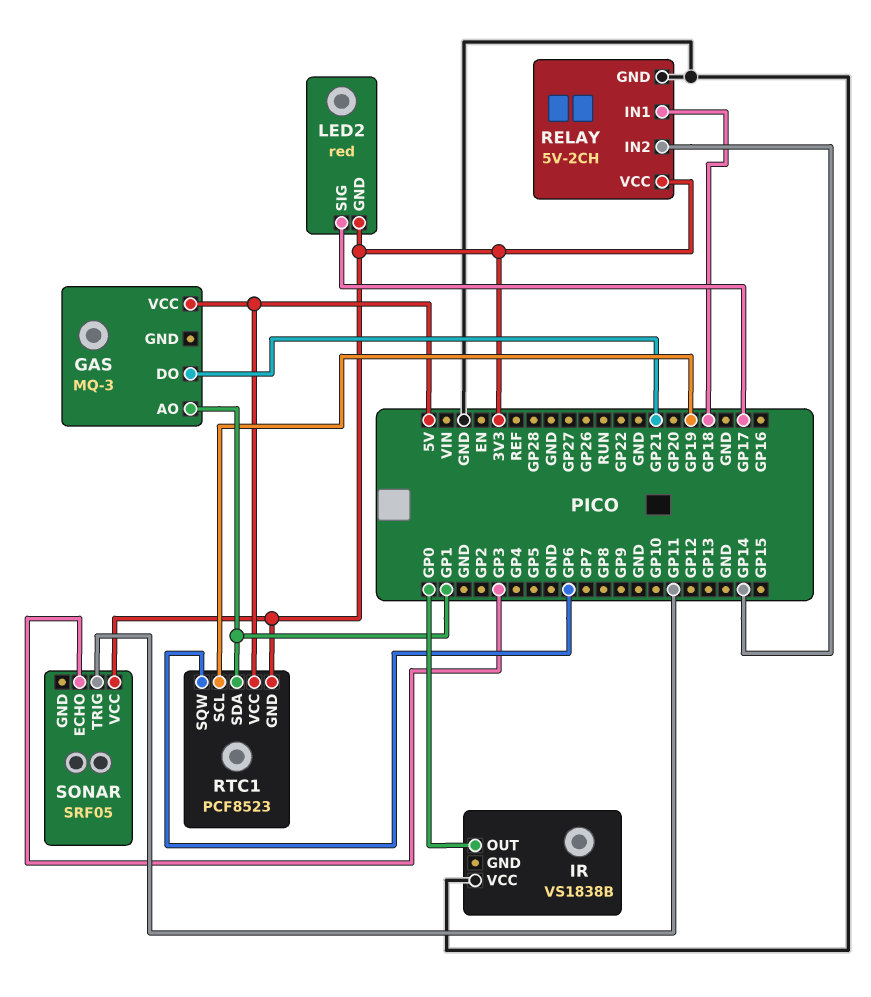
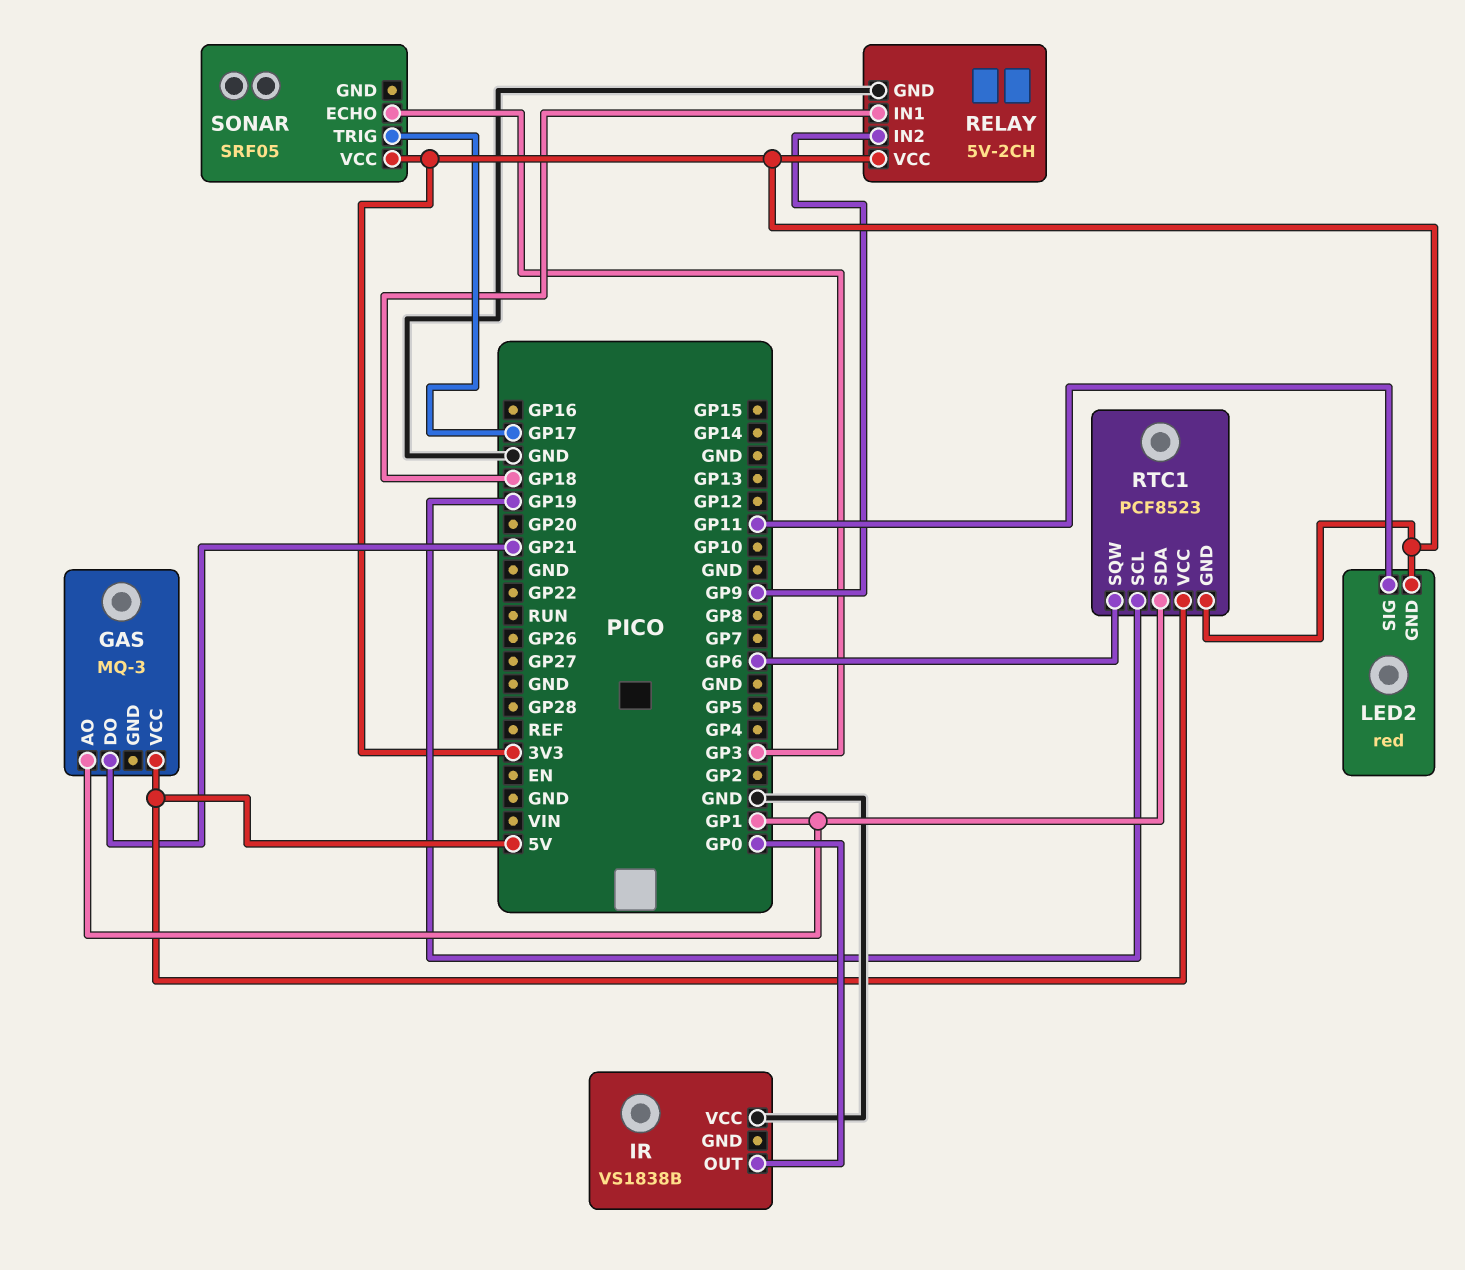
LED2 pin SIG: GP17 -> GP11
RELAY pin IN2: GP14 -> GP9
SONAR pin TRIG: GP11 -> GP17

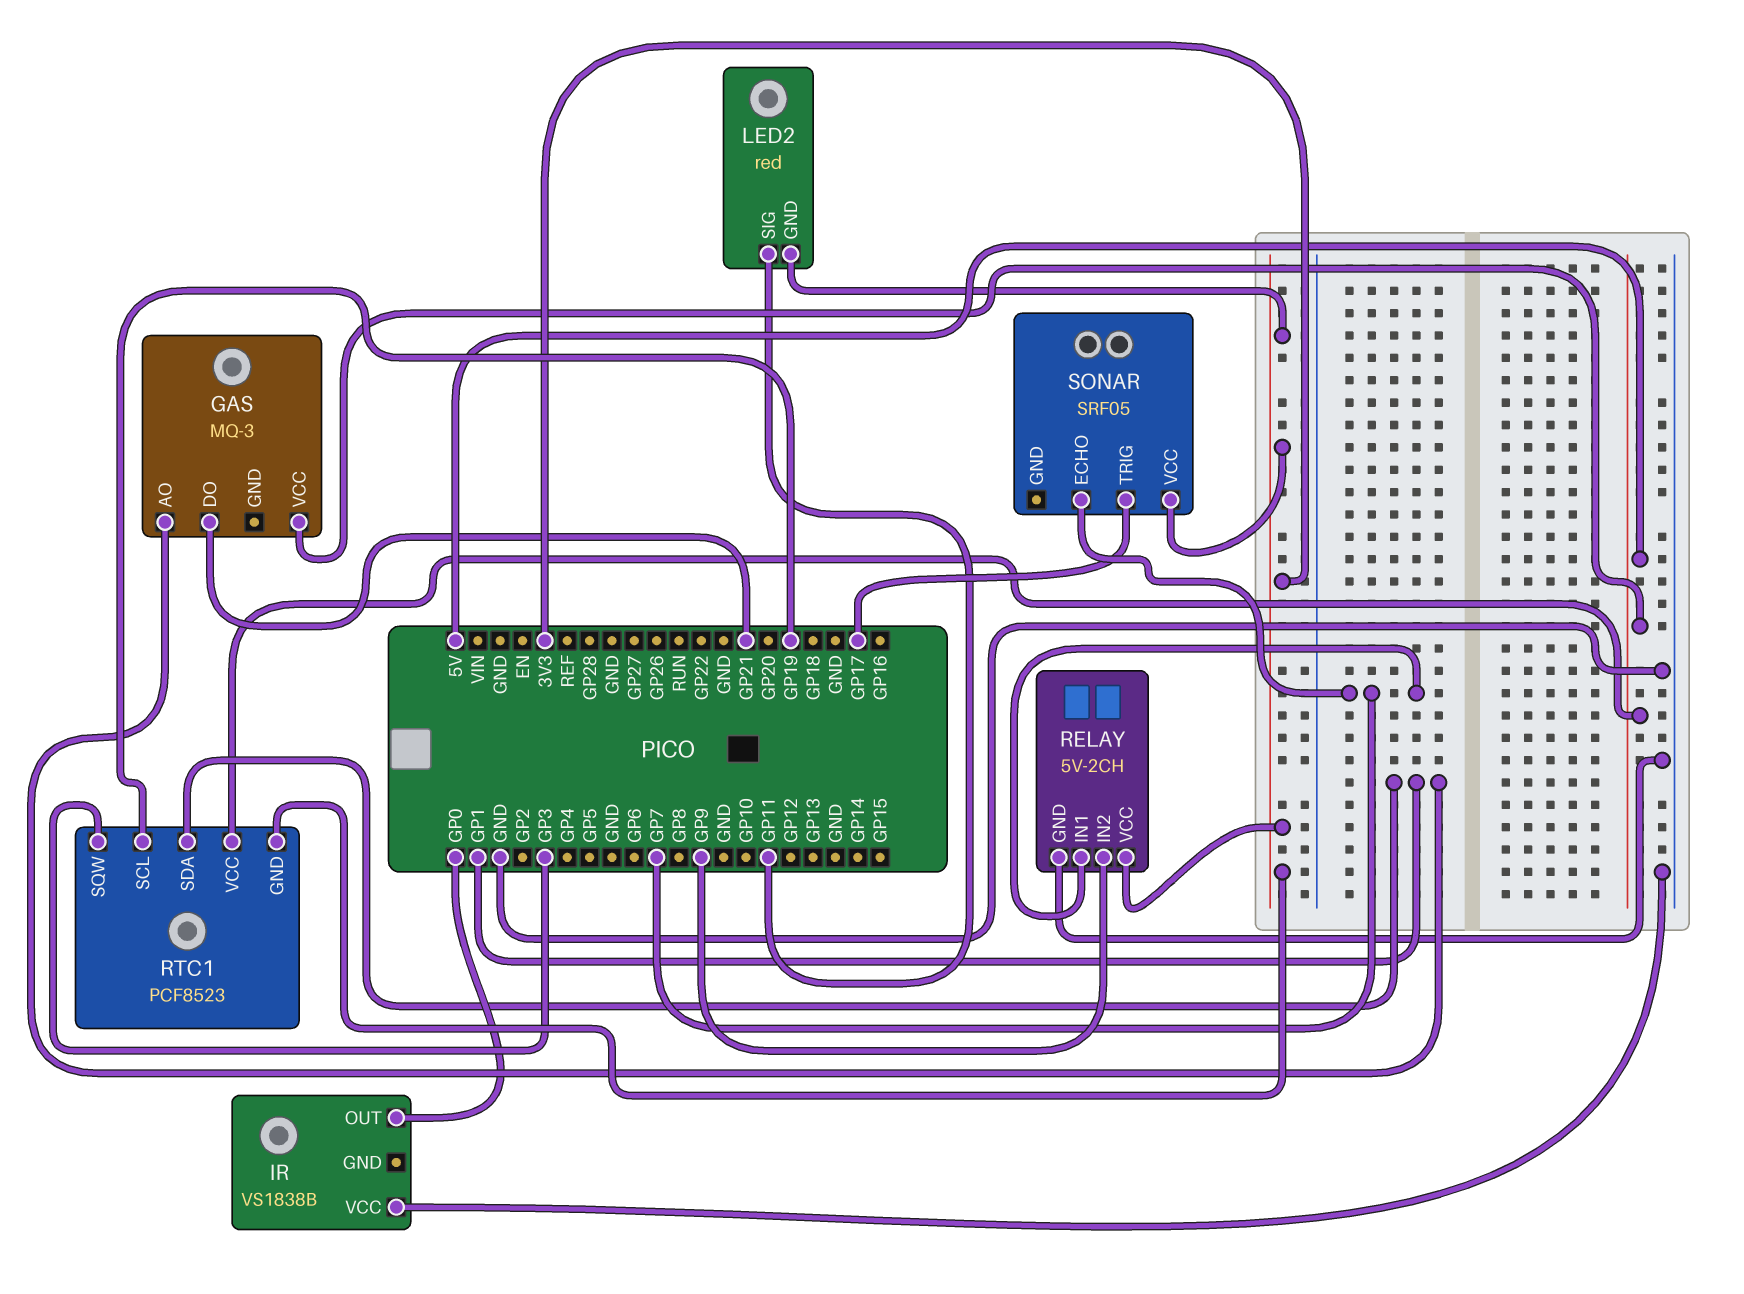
RELAY pin IN1: GP18 -> GP7
RTC1 pin SQW: GP6 -> GP3
SONAR pin ECHO: GP3 -> GP7

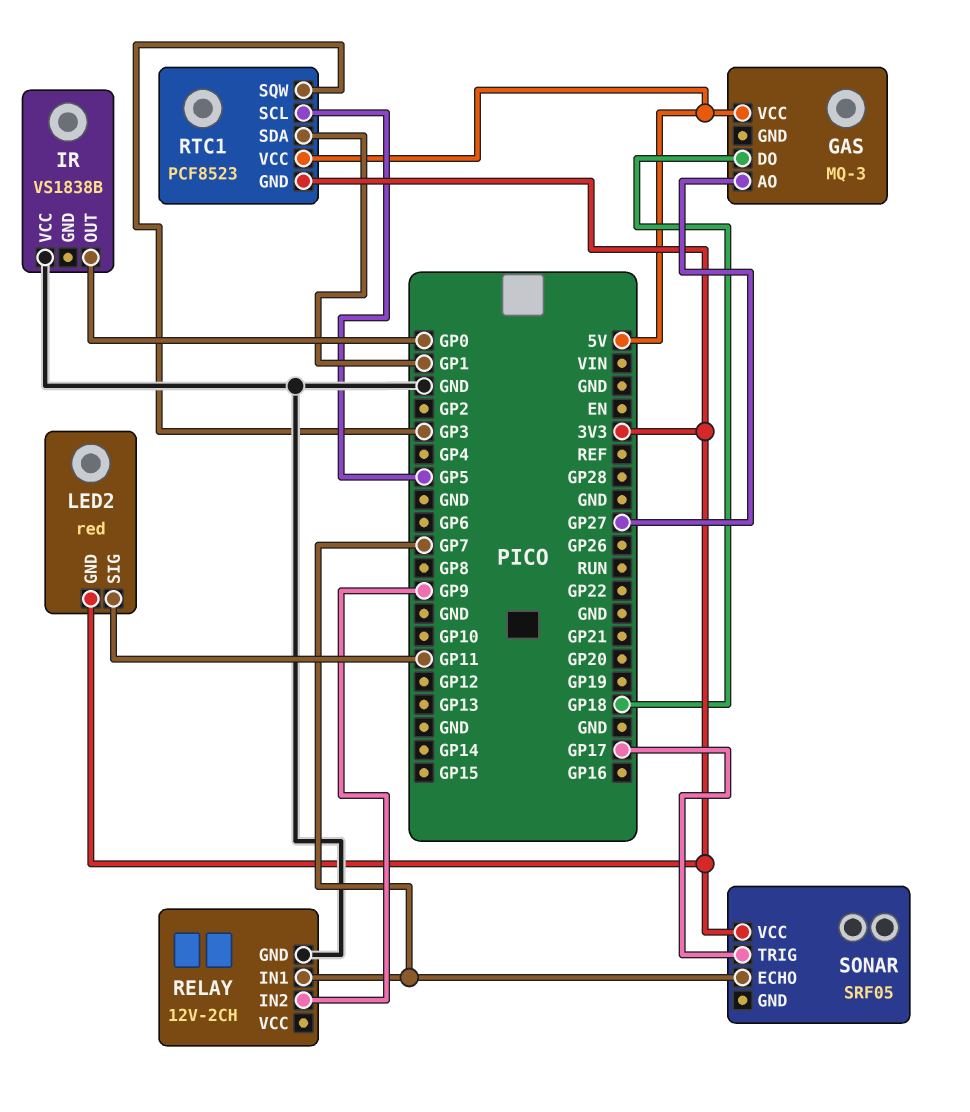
GAS pin AO: GP1 -> GP27
GAS pin DO: GP21 -> GP18
RELAY: 5V-2CH -> 12V-2CH
RELAY pin VCC: 3V3 -> none
RTC1 pin SCL: GP19 -> GP5

